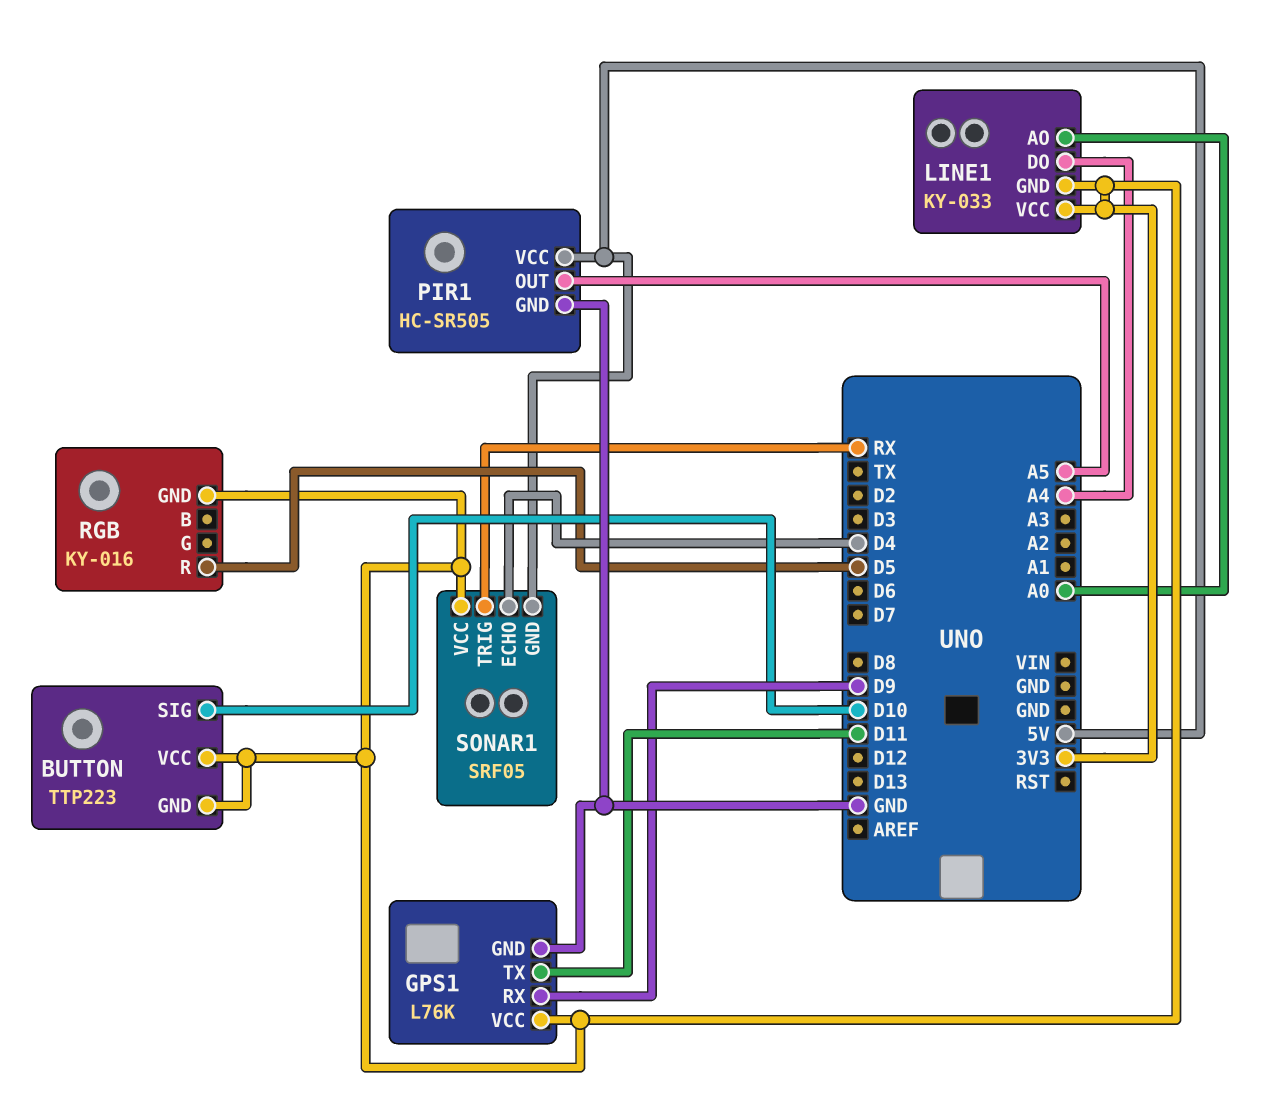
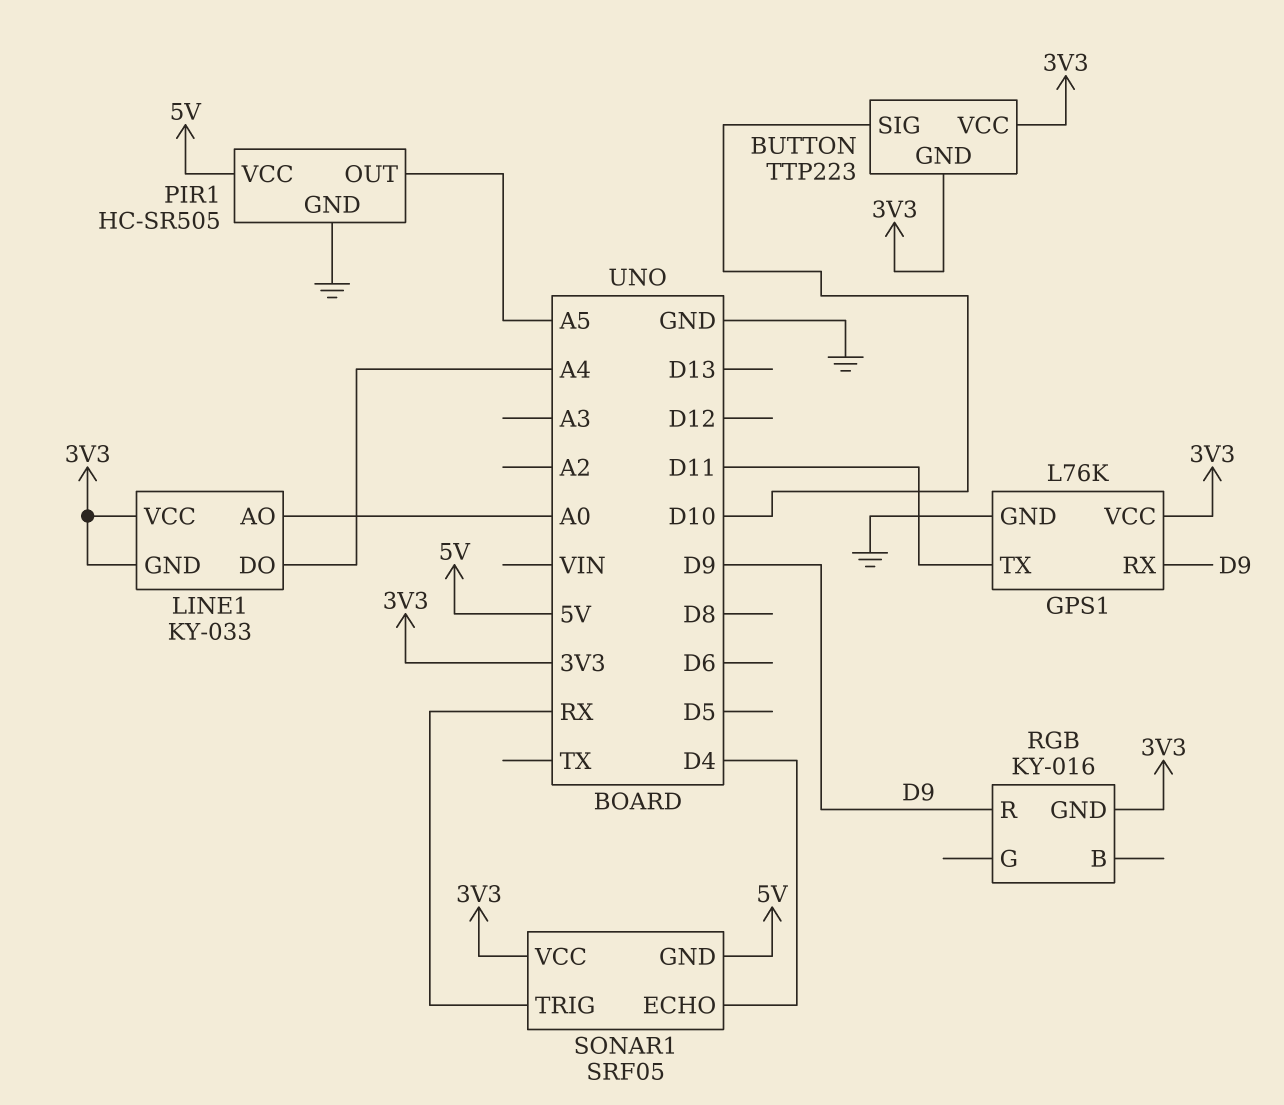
RGB pin R: D5 -> D9

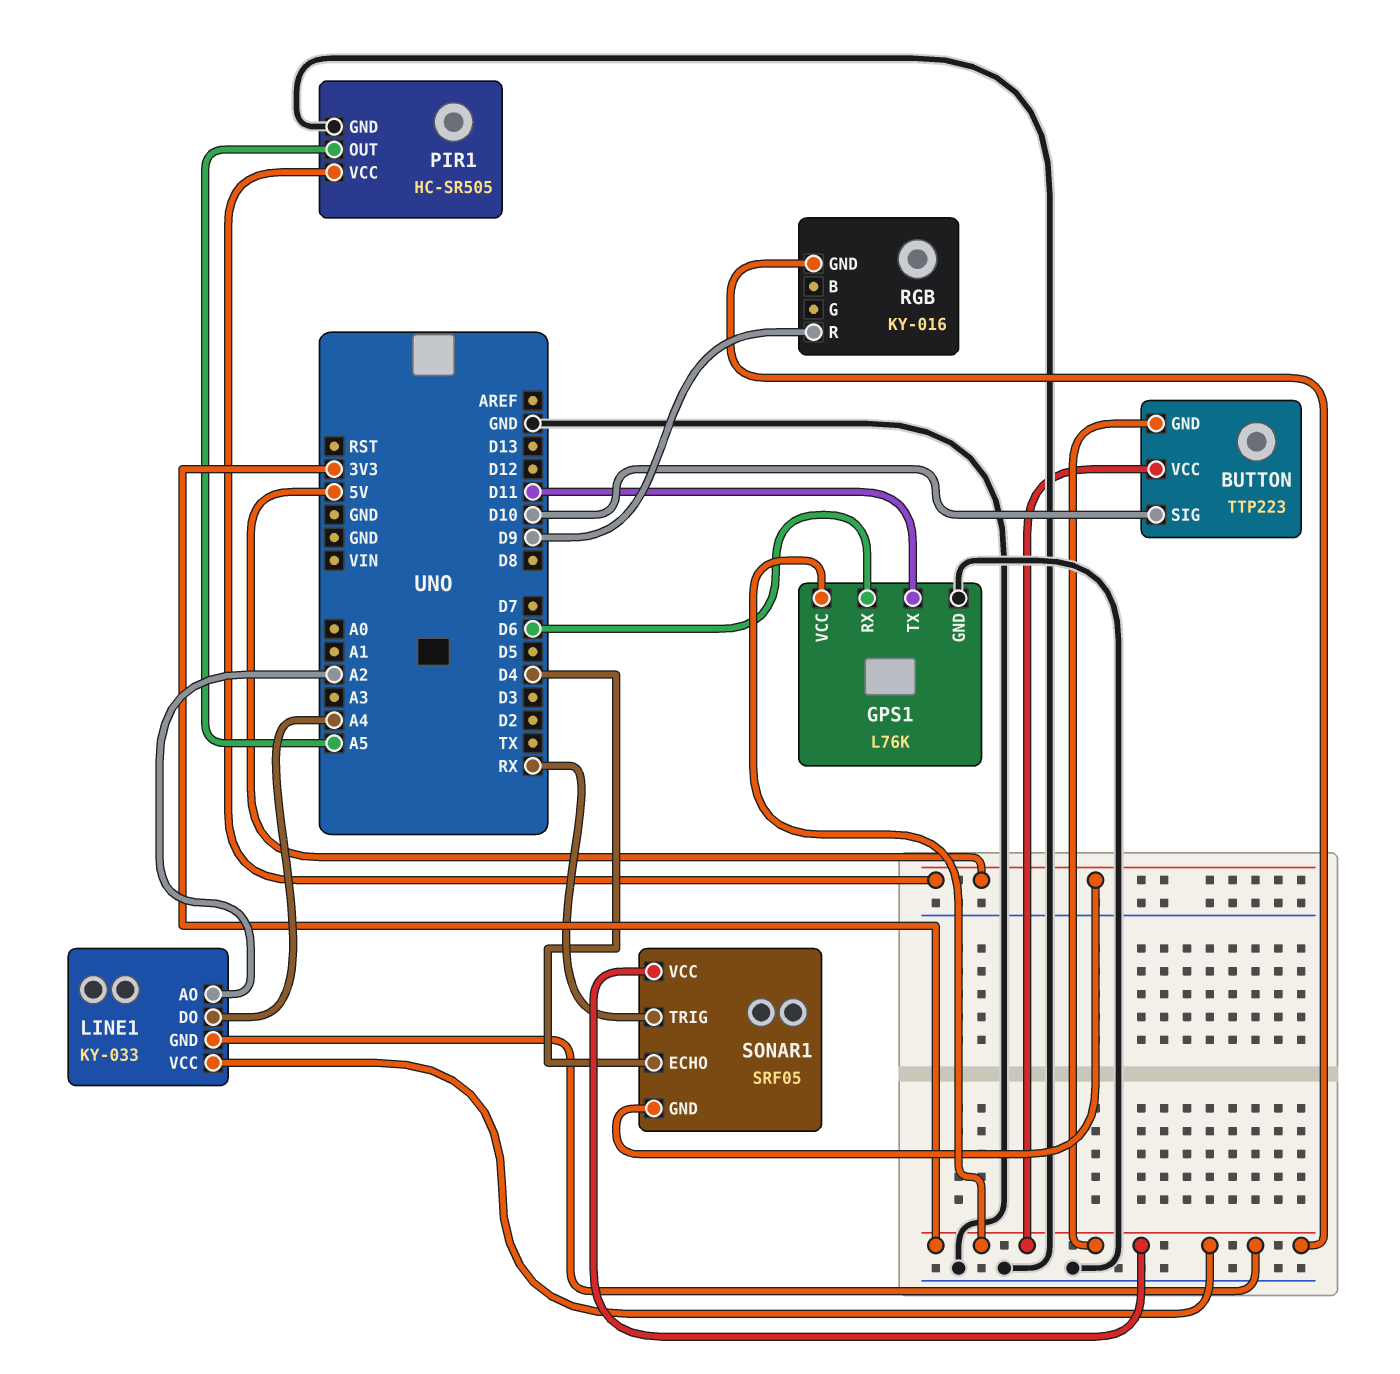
GPS1 pin RX: D9 -> D6
LINE1 pin AO: A0 -> A2

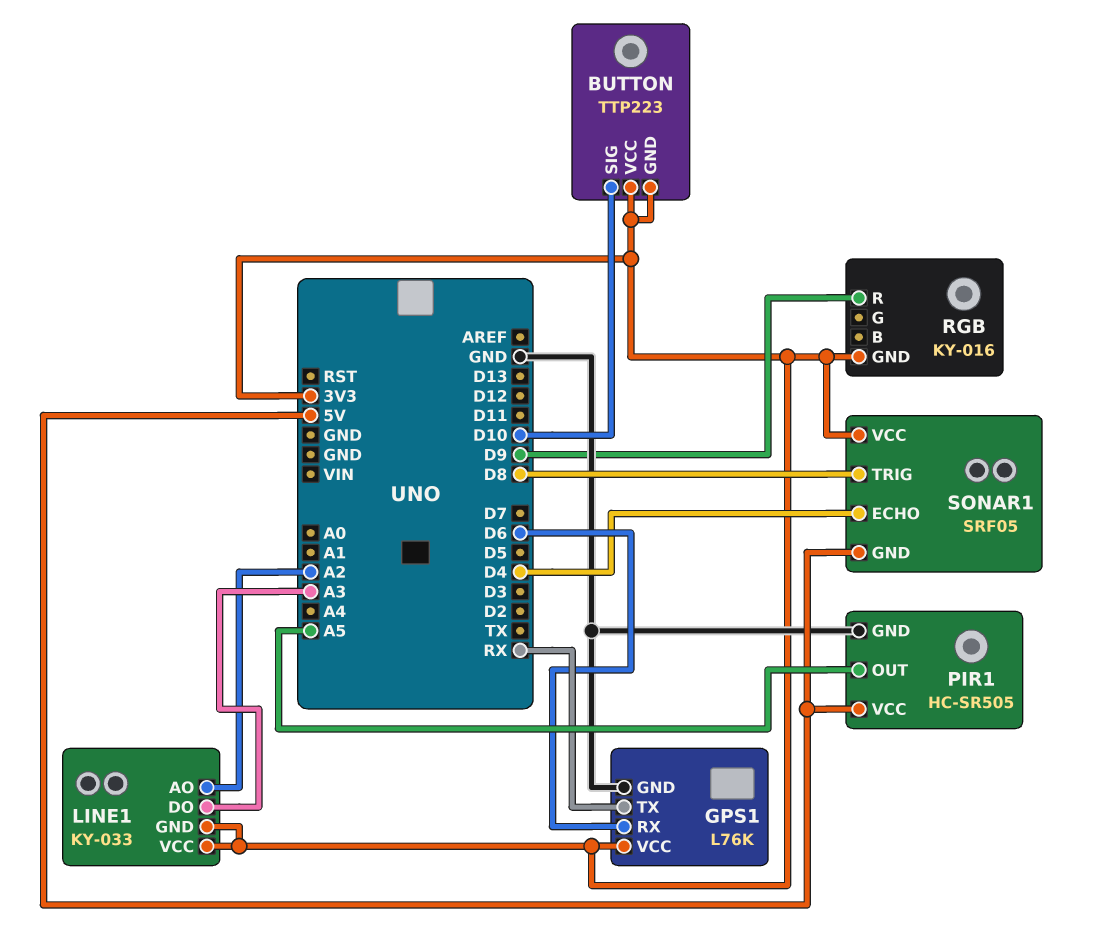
GPS1 pin TX: D11 -> RX
LINE1 pin DO: A4 -> A3
SONAR1 pin TRIG: RX -> D8

